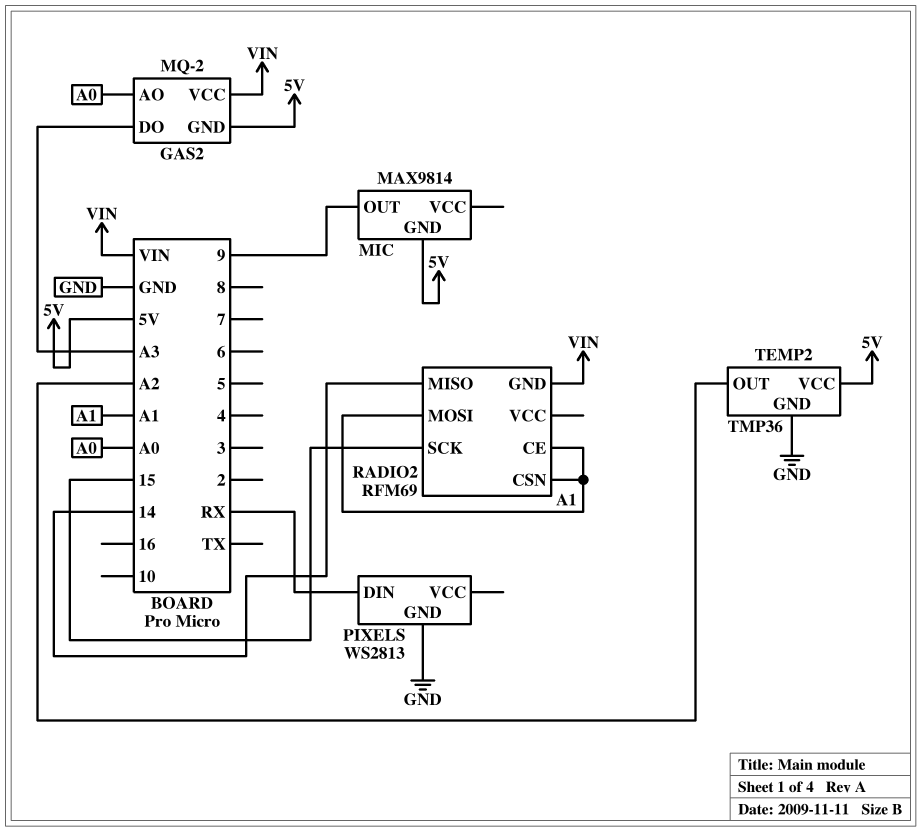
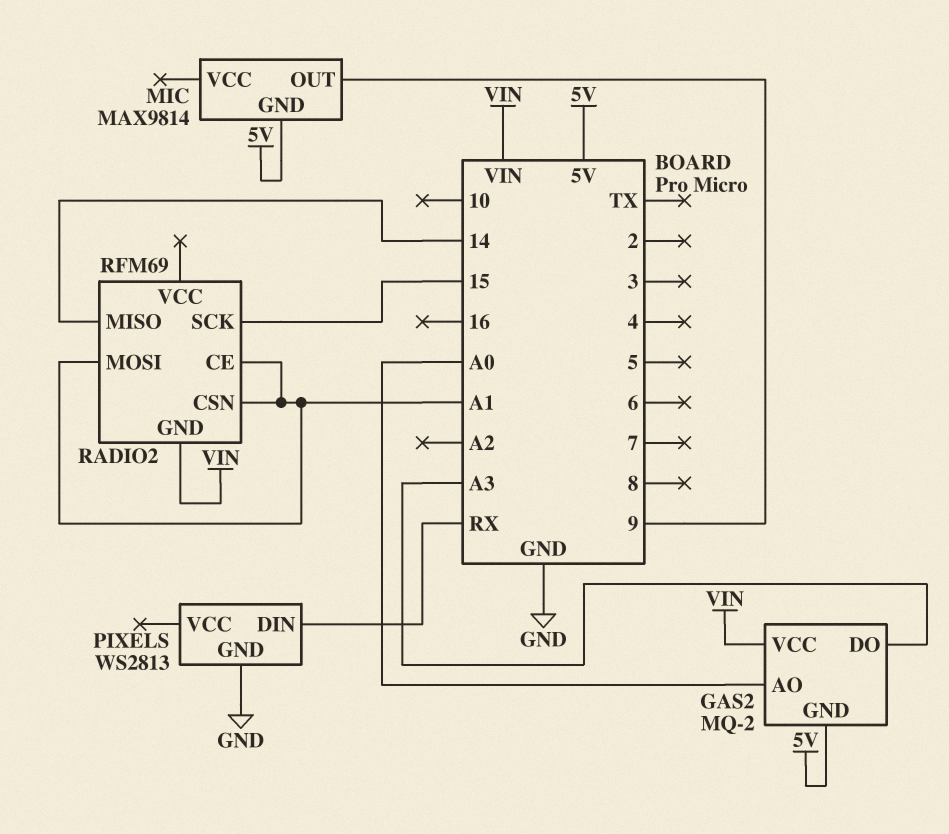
TEMP2: TMP36 -> none
TEMP2 pin GND: GND -> none
TEMP2 pin OUT: A2 -> none
TEMP2 pin VCC: 5V -> none

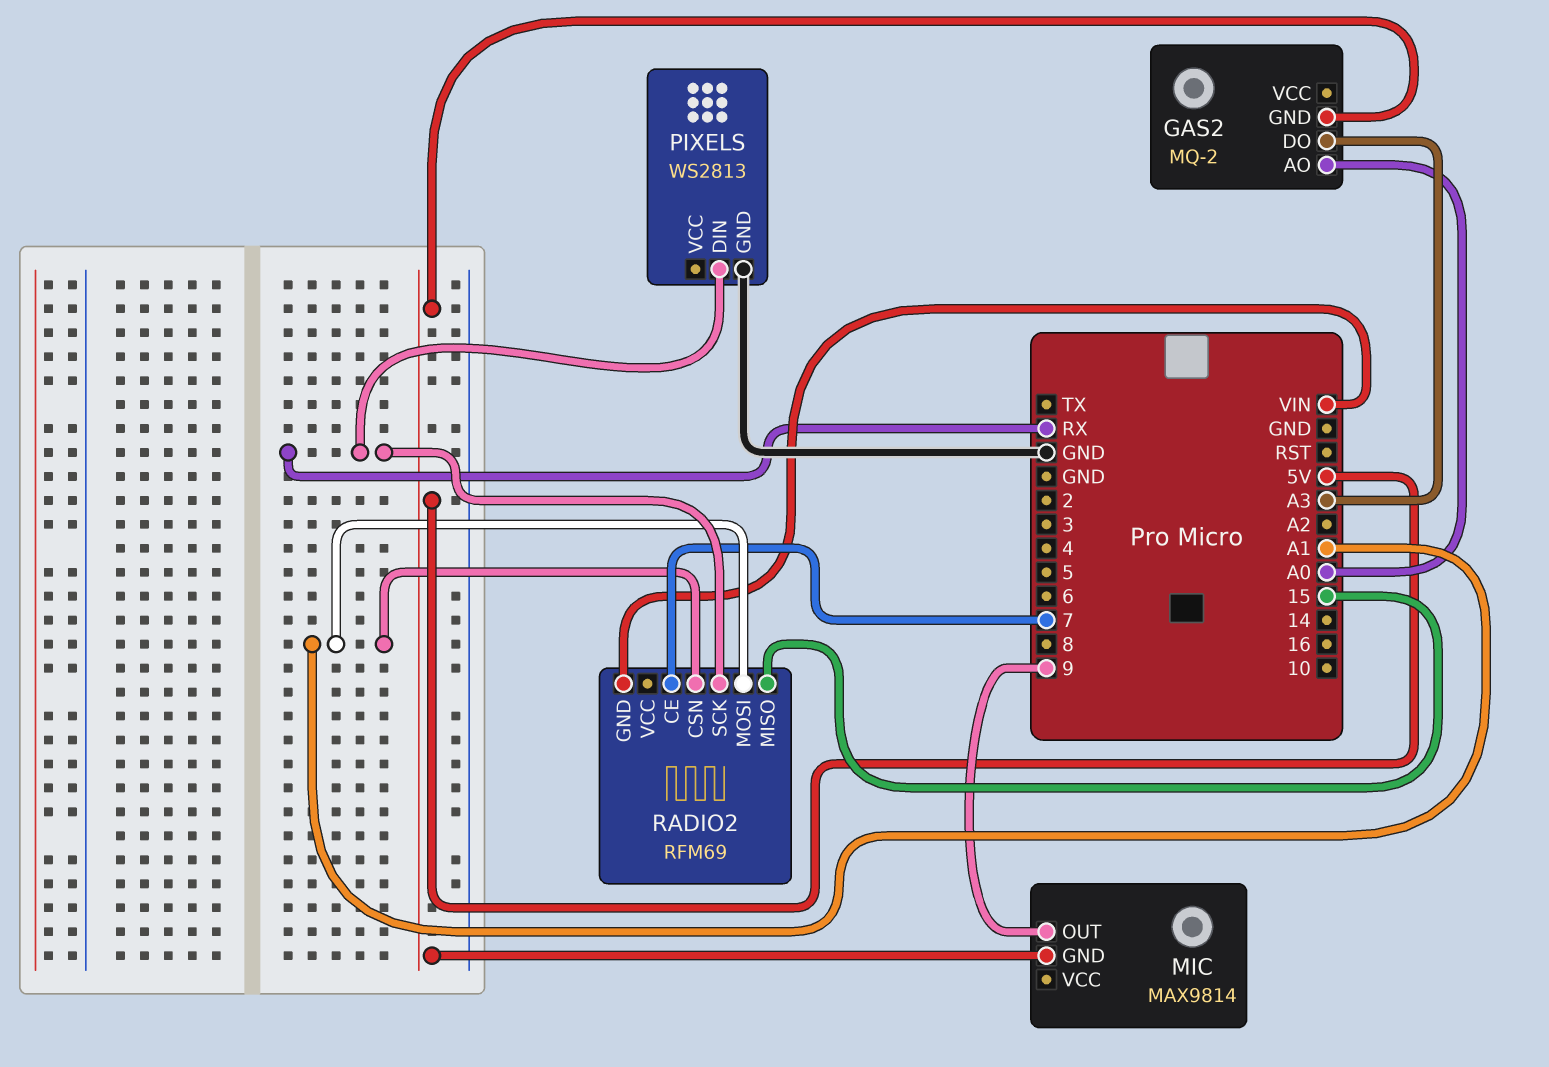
GAS2 pin VCC: VIN -> none
RADIO2 pin CE: A1 -> 7
RADIO2 pin MISO: 14 -> 15
RADIO2 pin SCK: 15 -> RX

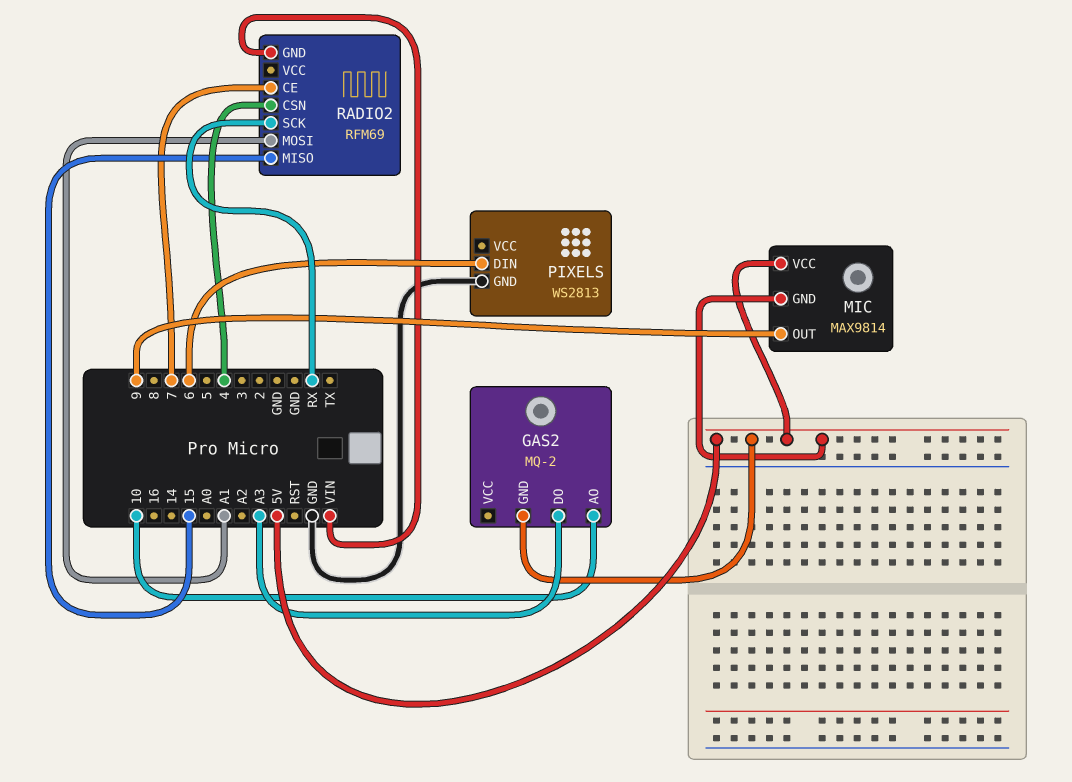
GAS2 pin AO: A0 -> 10
MIC pin VCC: none -> 5V
PIXELS pin DIN: RX -> 6
RADIO2 pin CSN: A1 -> 4

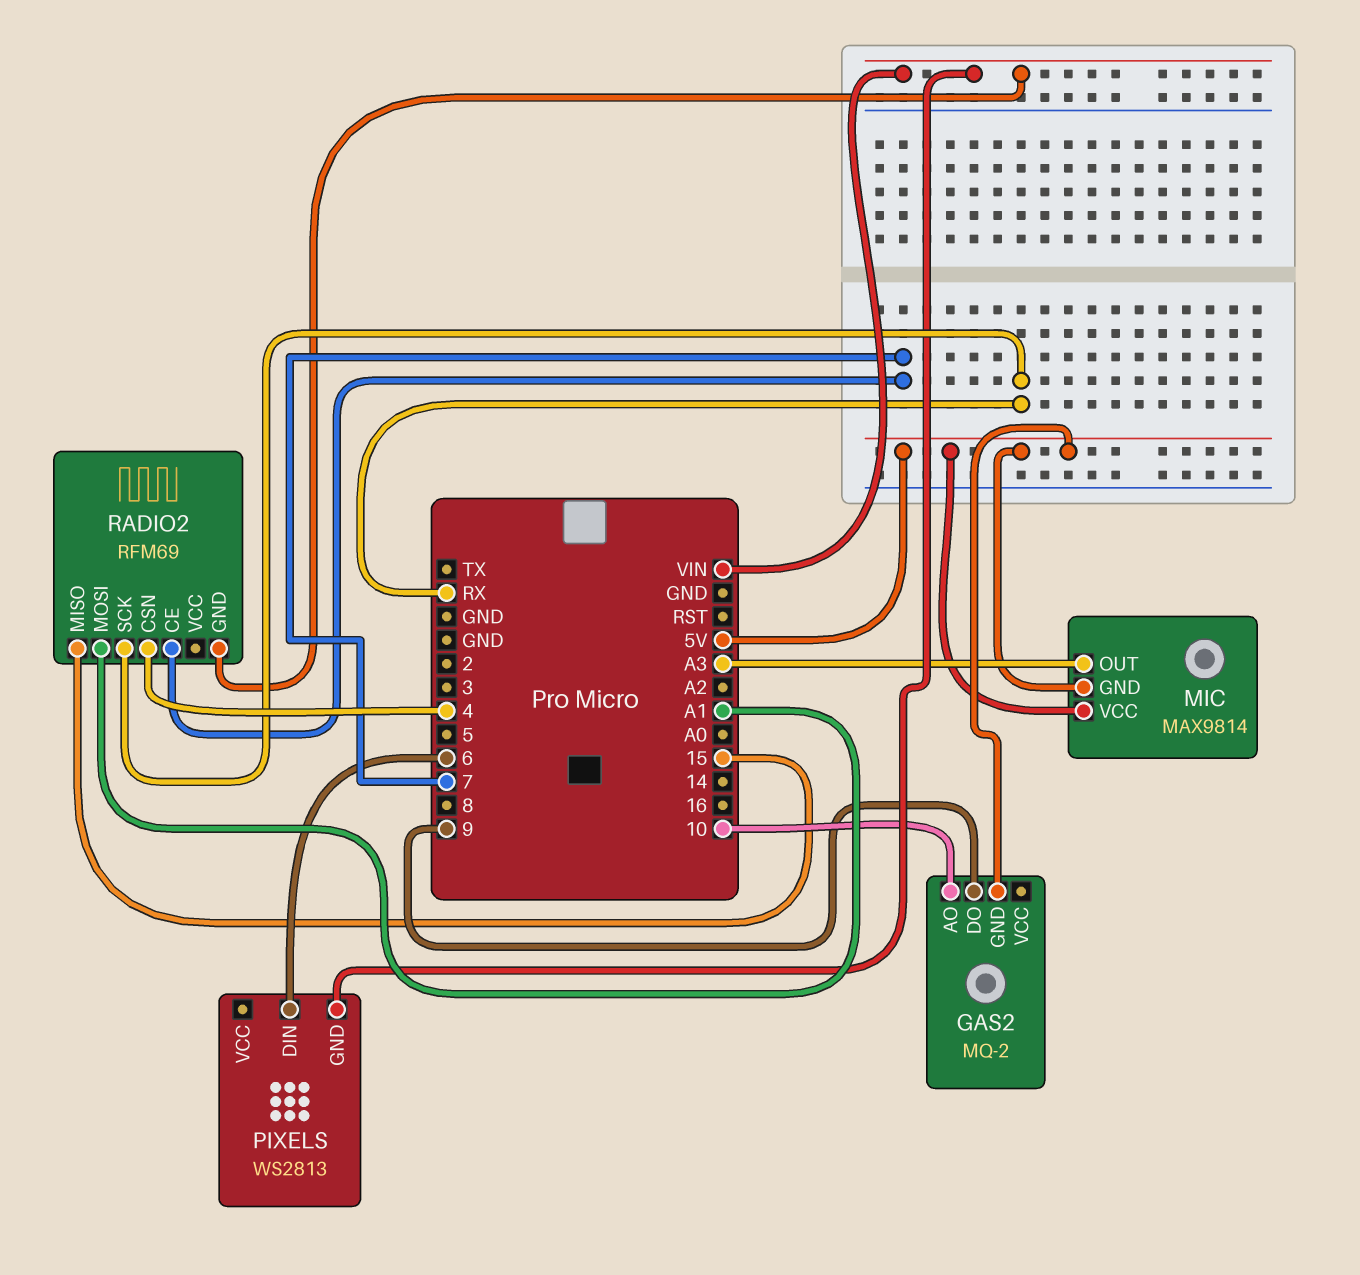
GAS2 pin DO: A3 -> 9
MIC pin OUT: 9 -> A3
PIXELS pin GND: GND -> VIN

